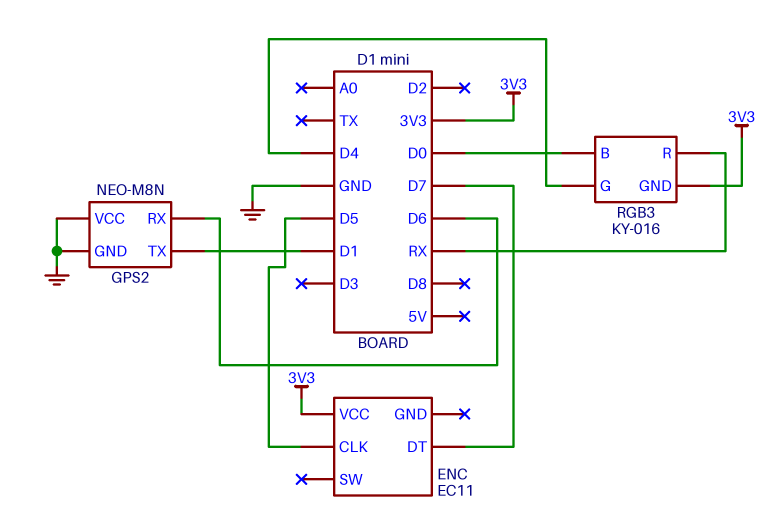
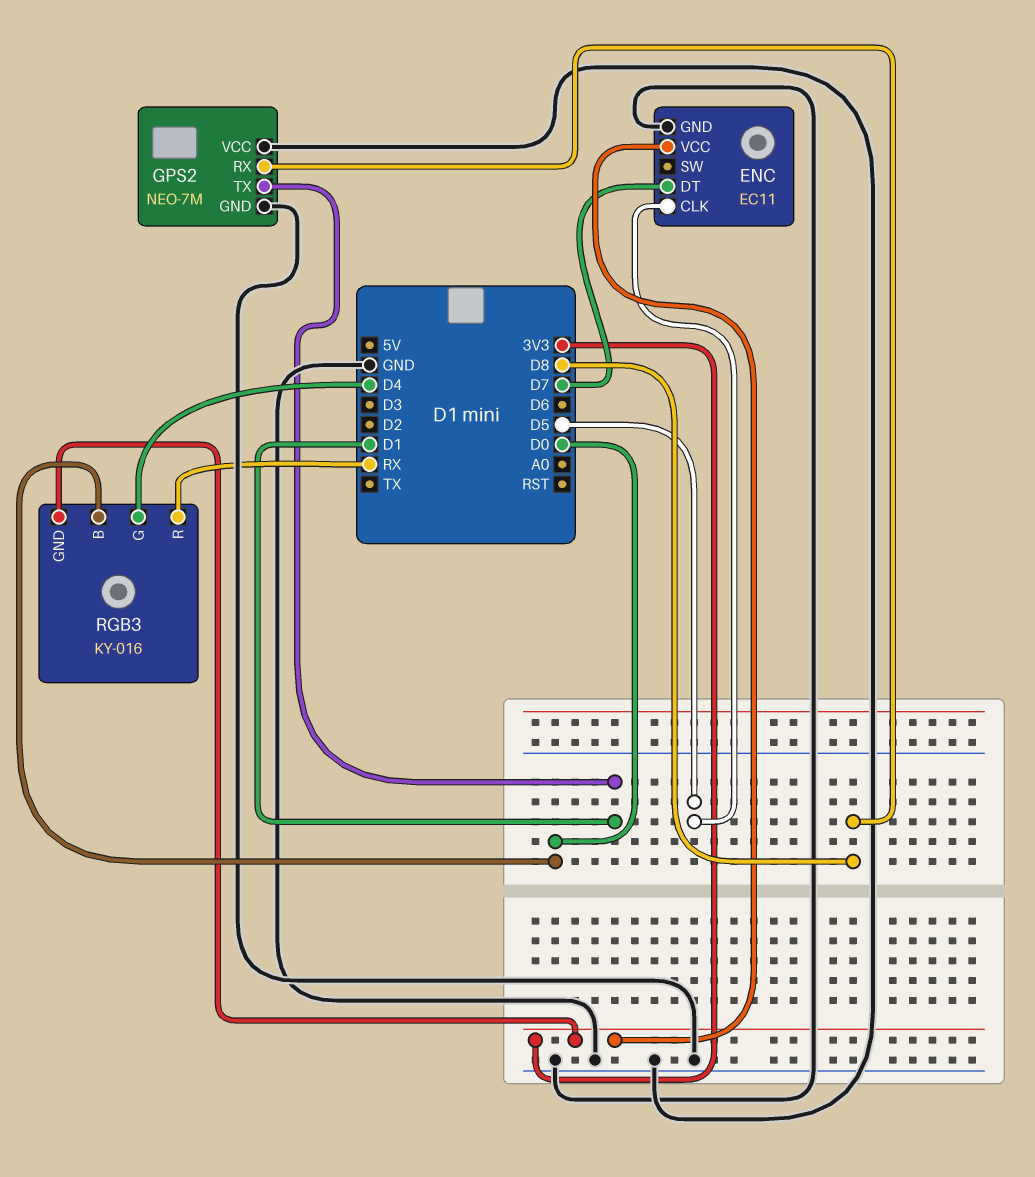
ENC pin GND: none -> GND
GPS2: NEO-M8N -> NEO-7M
GPS2 pin RX: D6 -> D8

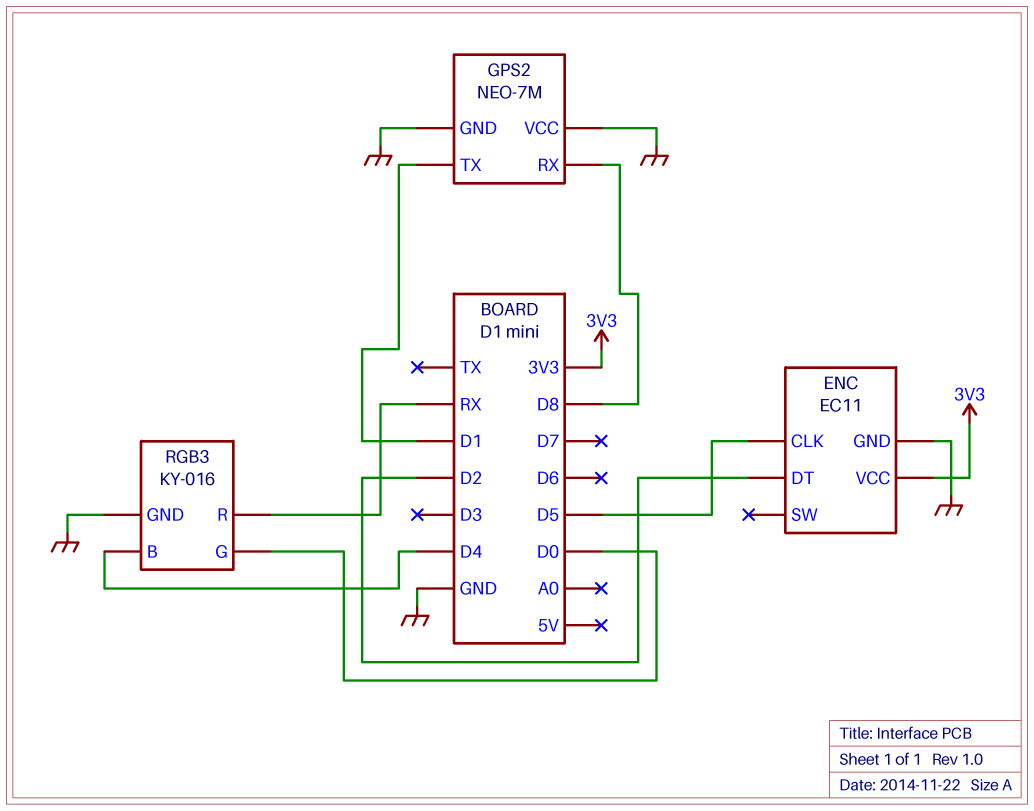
ENC pin DT: D7 -> D2
RGB3 pin B: D0 -> D4
RGB3 pin G: D4 -> D0
RGB3 pin GND: 3V3 -> GND

